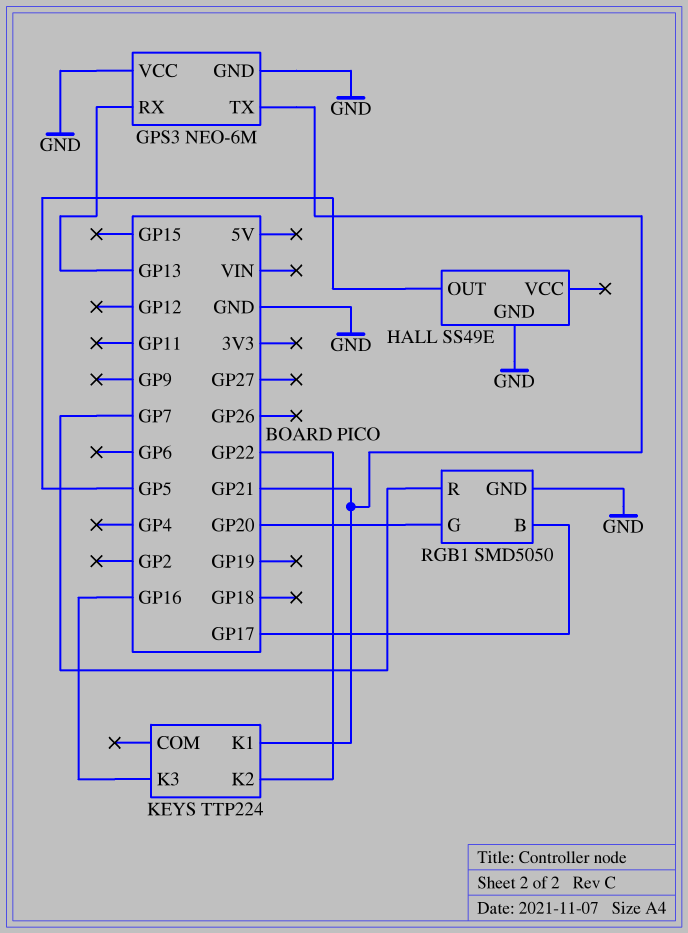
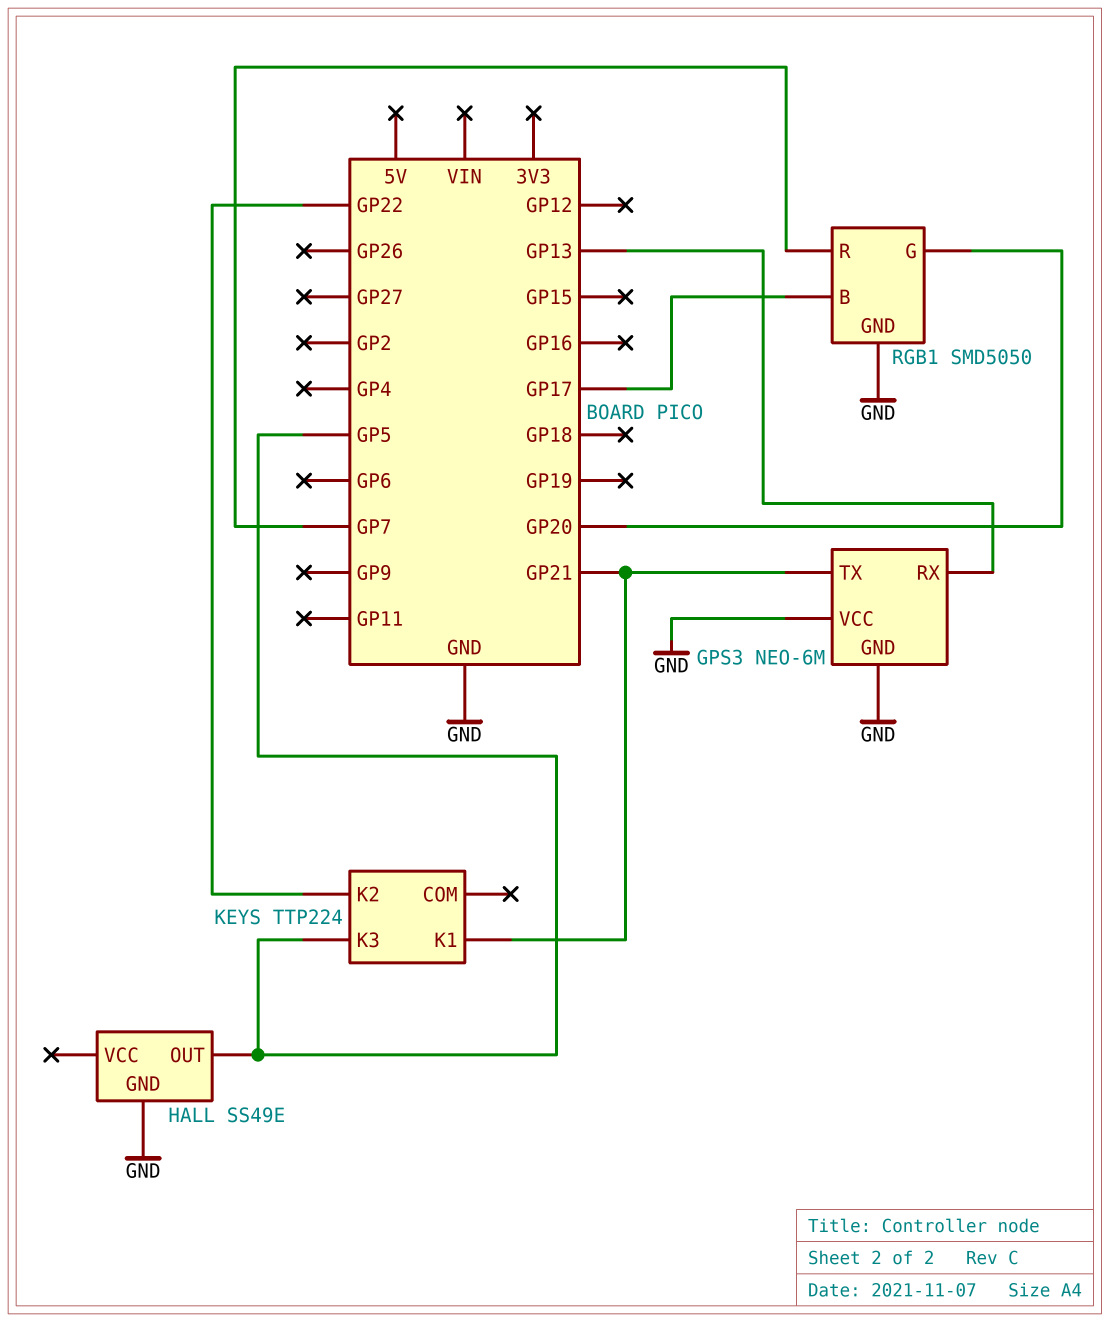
KEYS pin K3: GP16 -> GP5

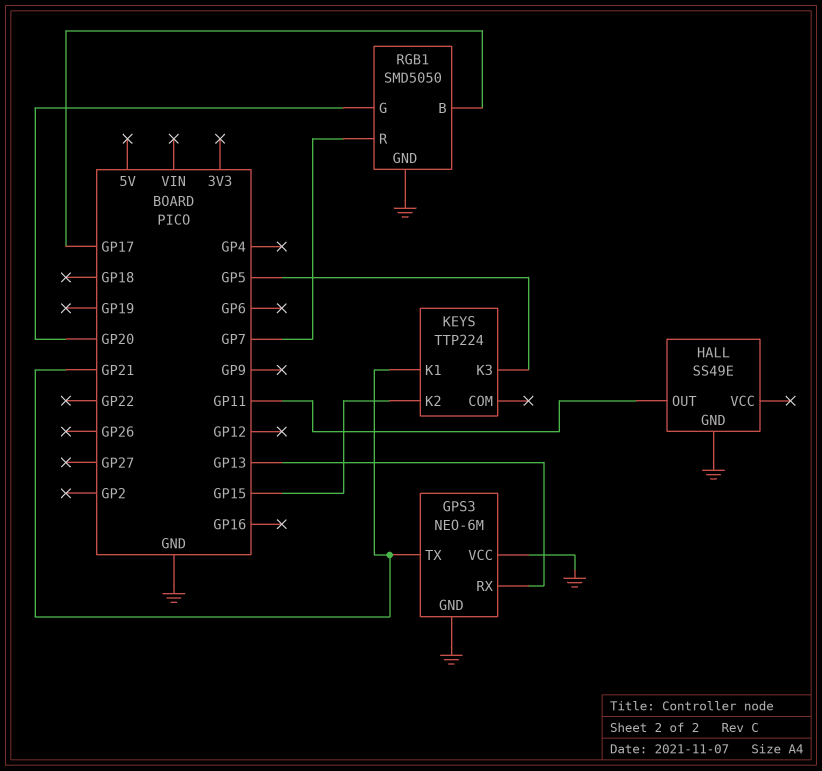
HALL pin OUT: GP5 -> GP11
KEYS pin K2: GP22 -> GP15

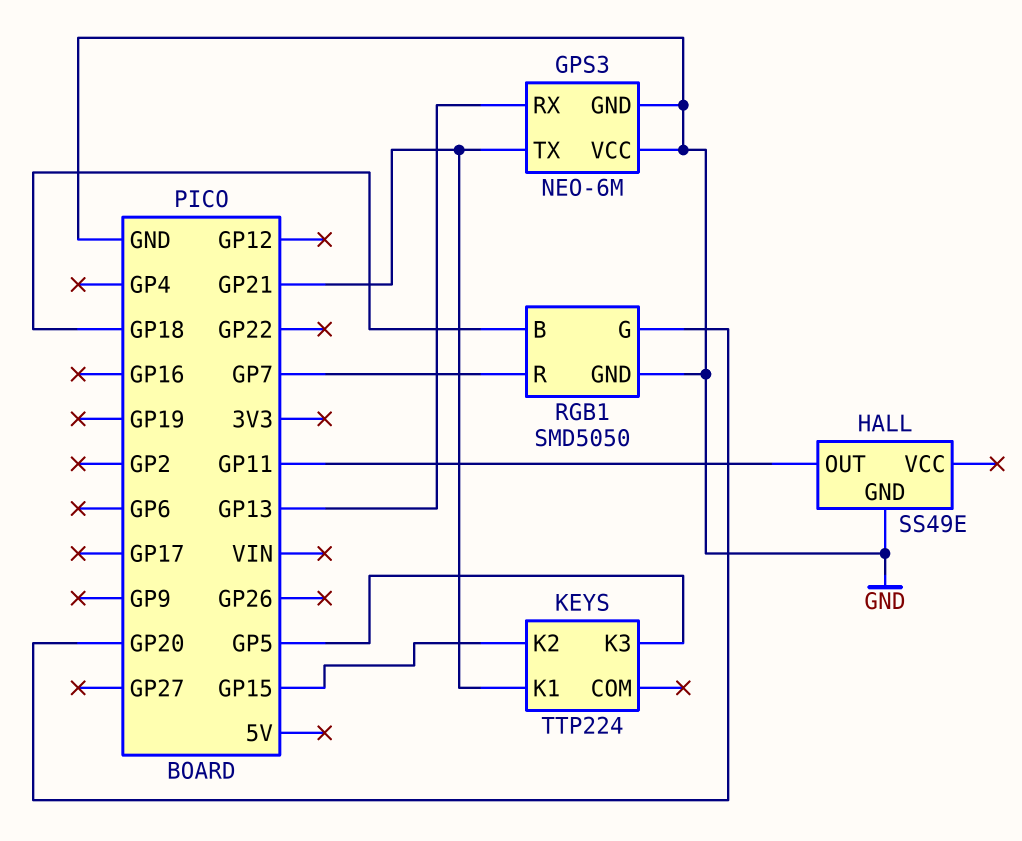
RGB1 pin B: GP17 -> GP18

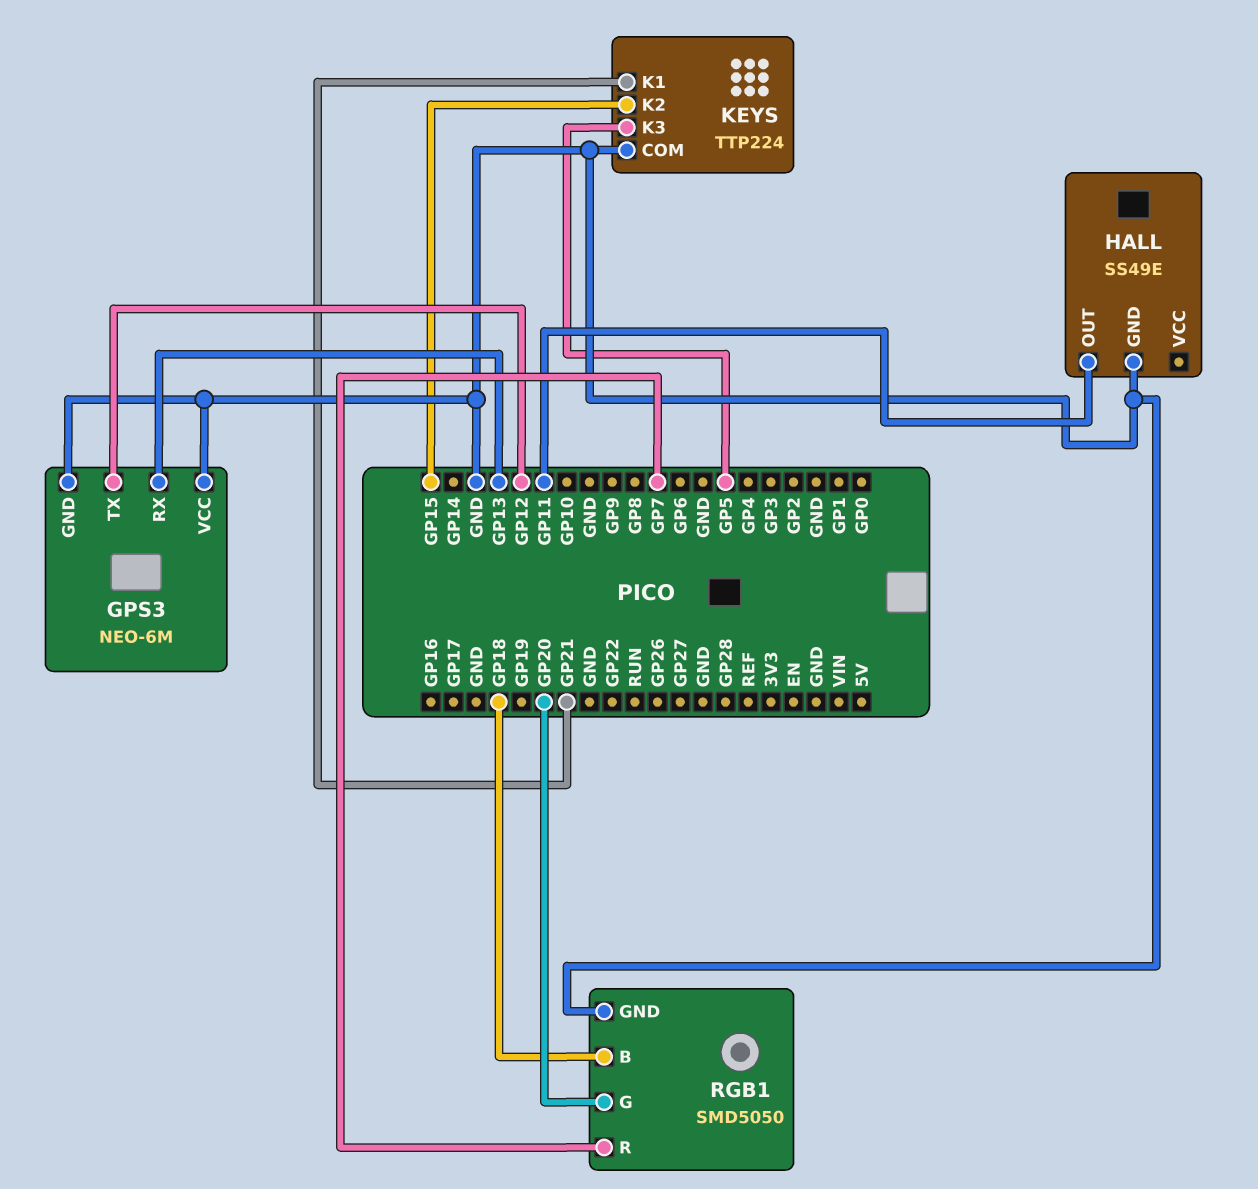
GPS3 pin TX: GP21 -> GP12
KEYS pin COM: none -> GND

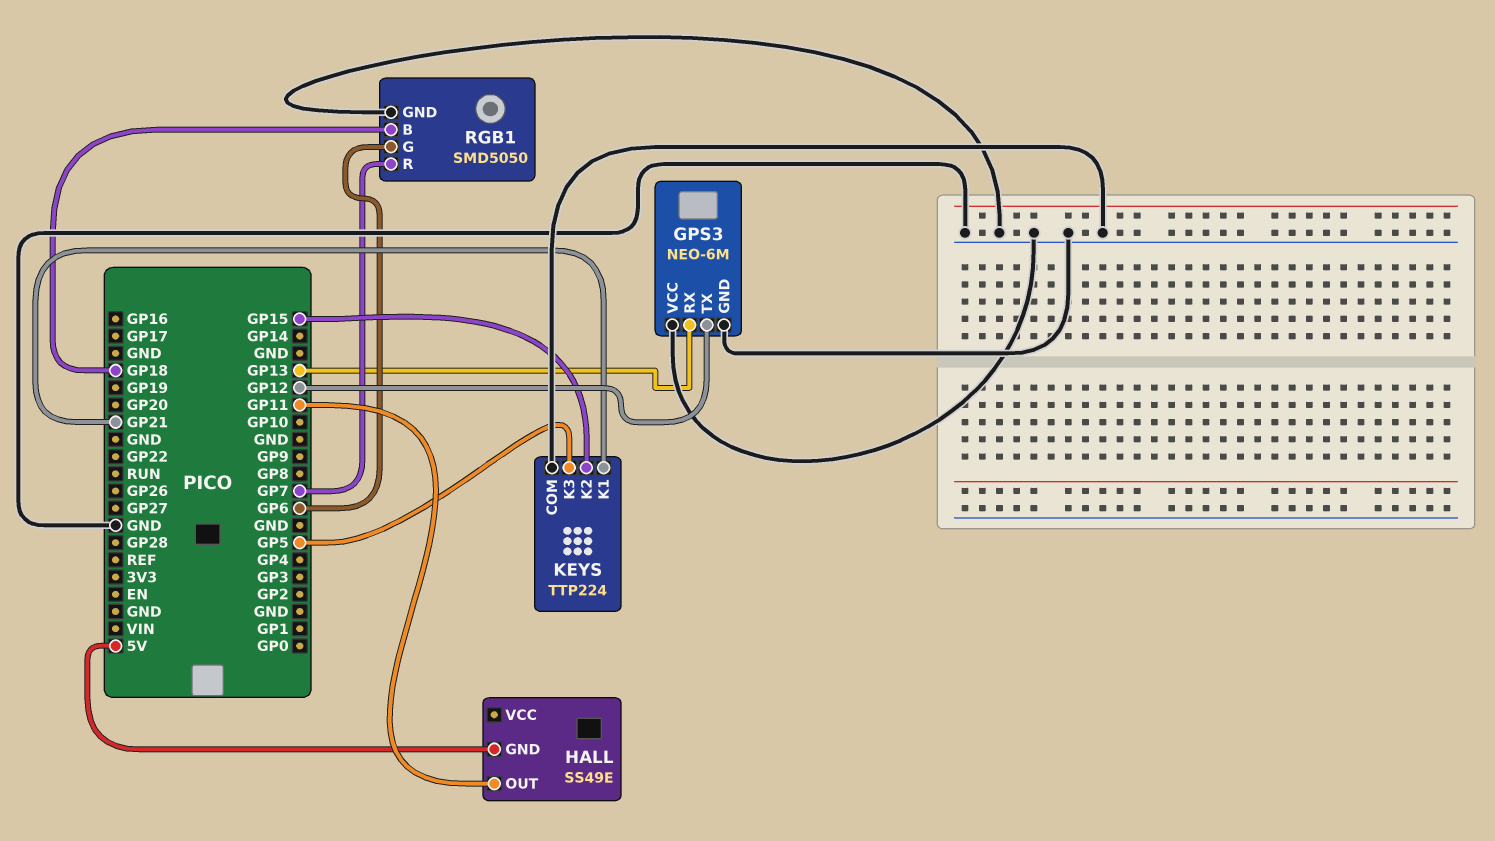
HALL pin GND: GND -> 5V
RGB1 pin G: GP20 -> GP6

